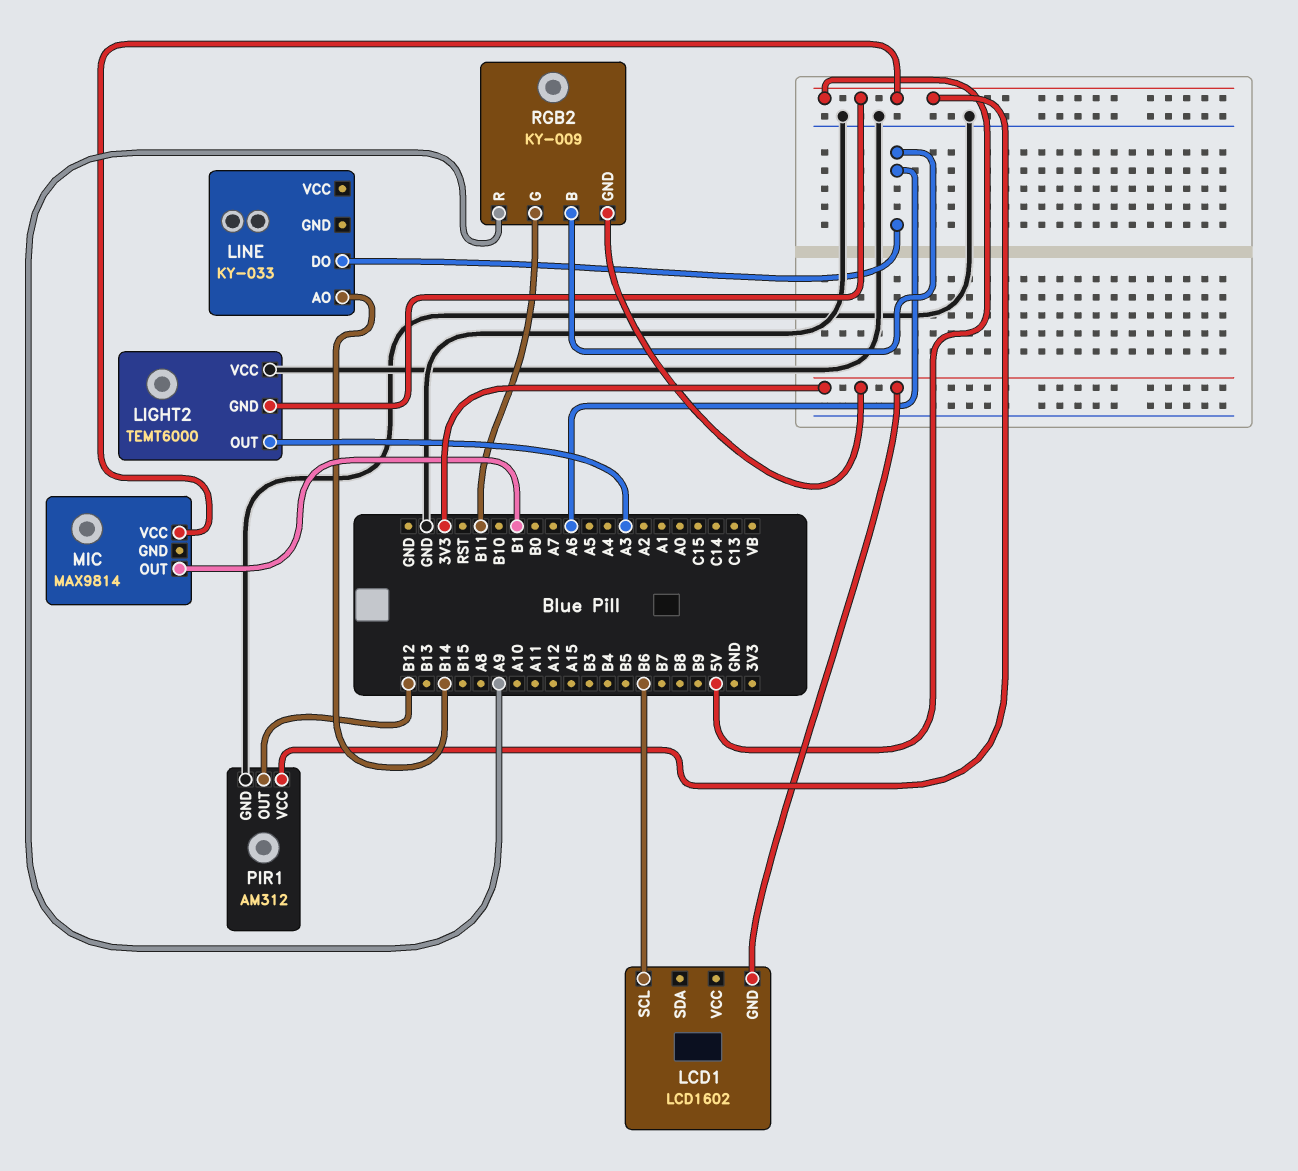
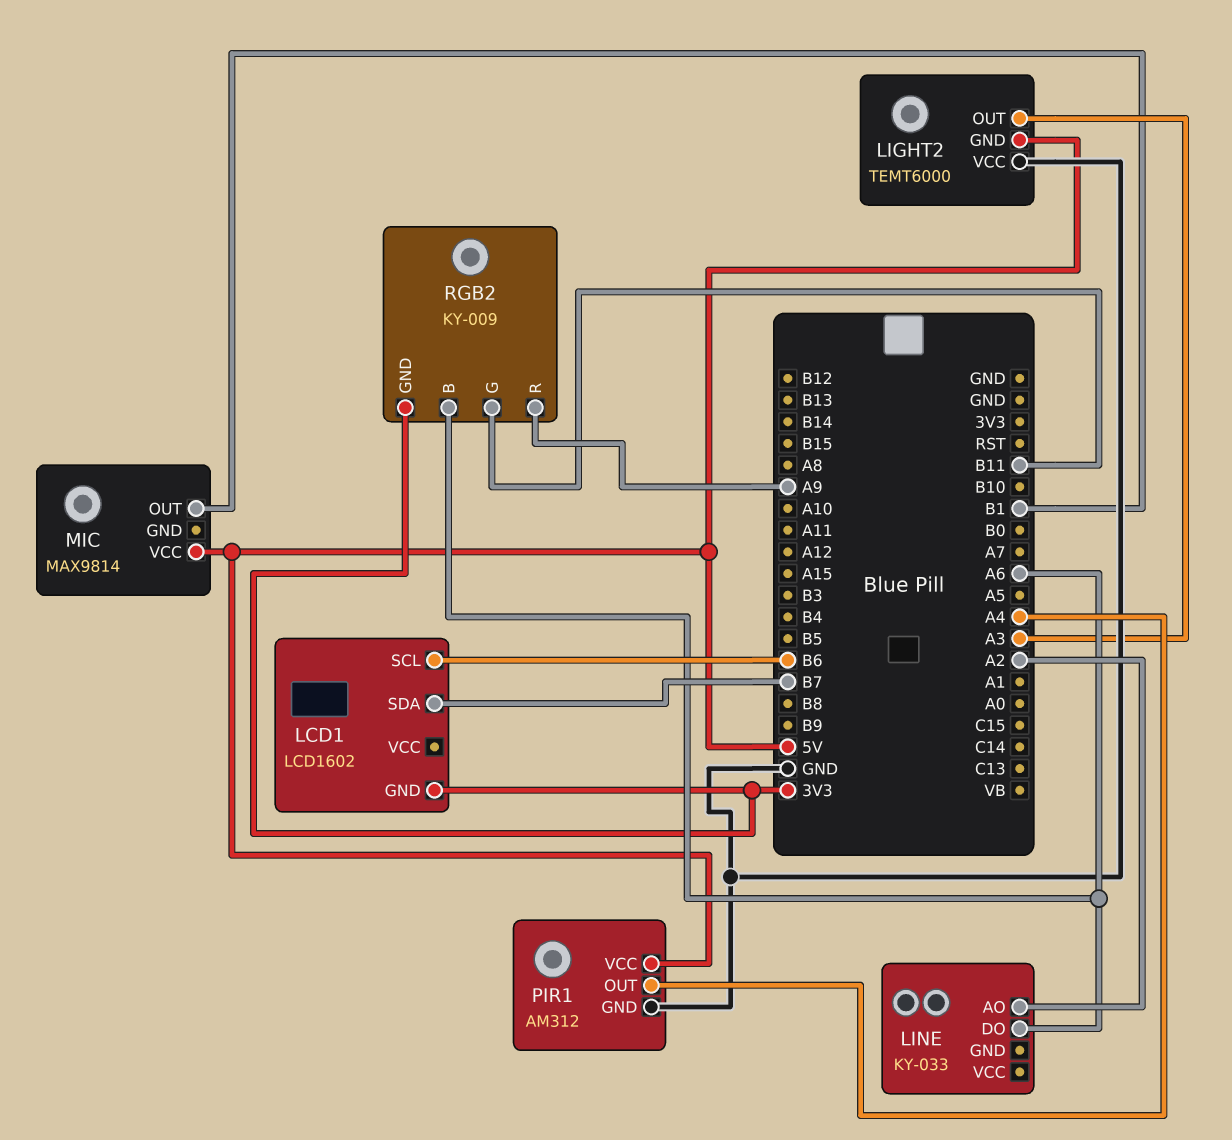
LCD1 pin SDA: none -> B7
LINE pin AO: B14 -> A2
PIR1 pin OUT: B12 -> A4

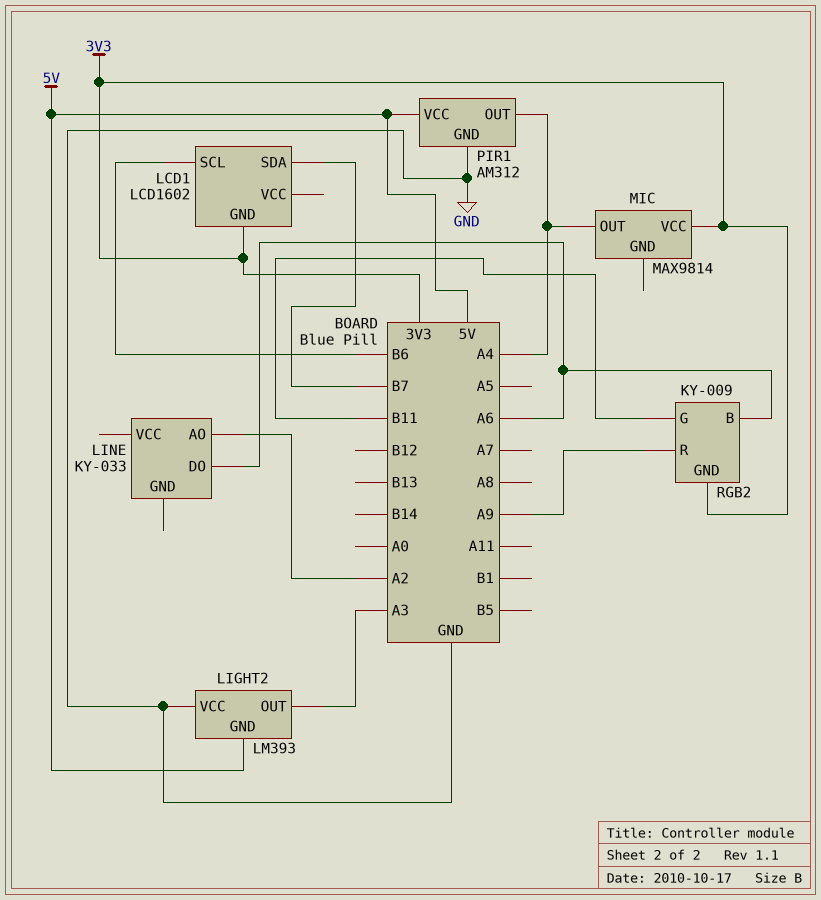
LIGHT2: TEMT6000 -> LM393
MIC pin OUT: B1 -> A4
MIC pin VCC: 5V -> 3V3

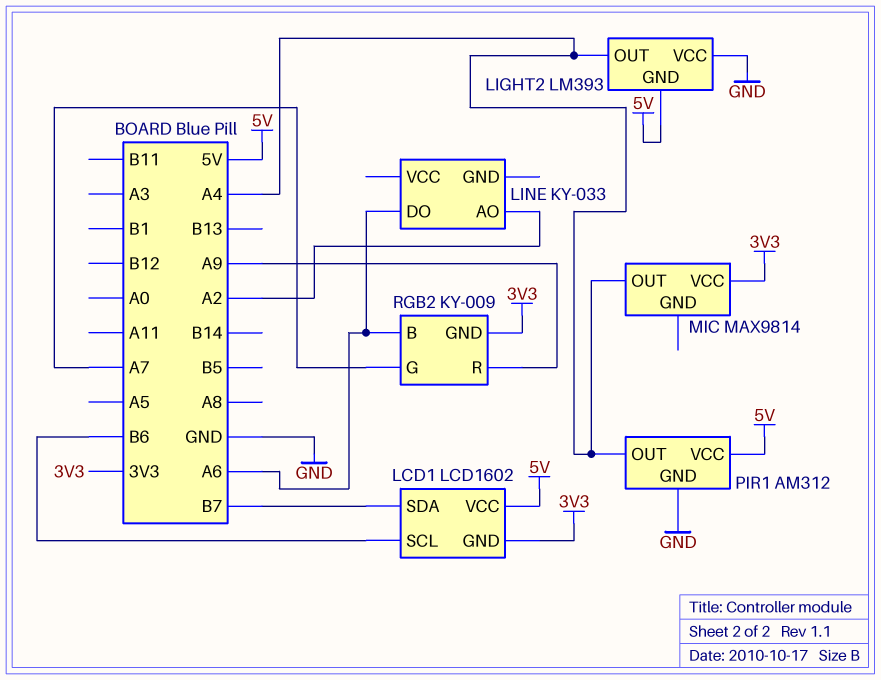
LCD1 pin VCC: none -> 5V
LIGHT2 pin OUT: A3 -> A4
RGB2 pin G: B11 -> A7

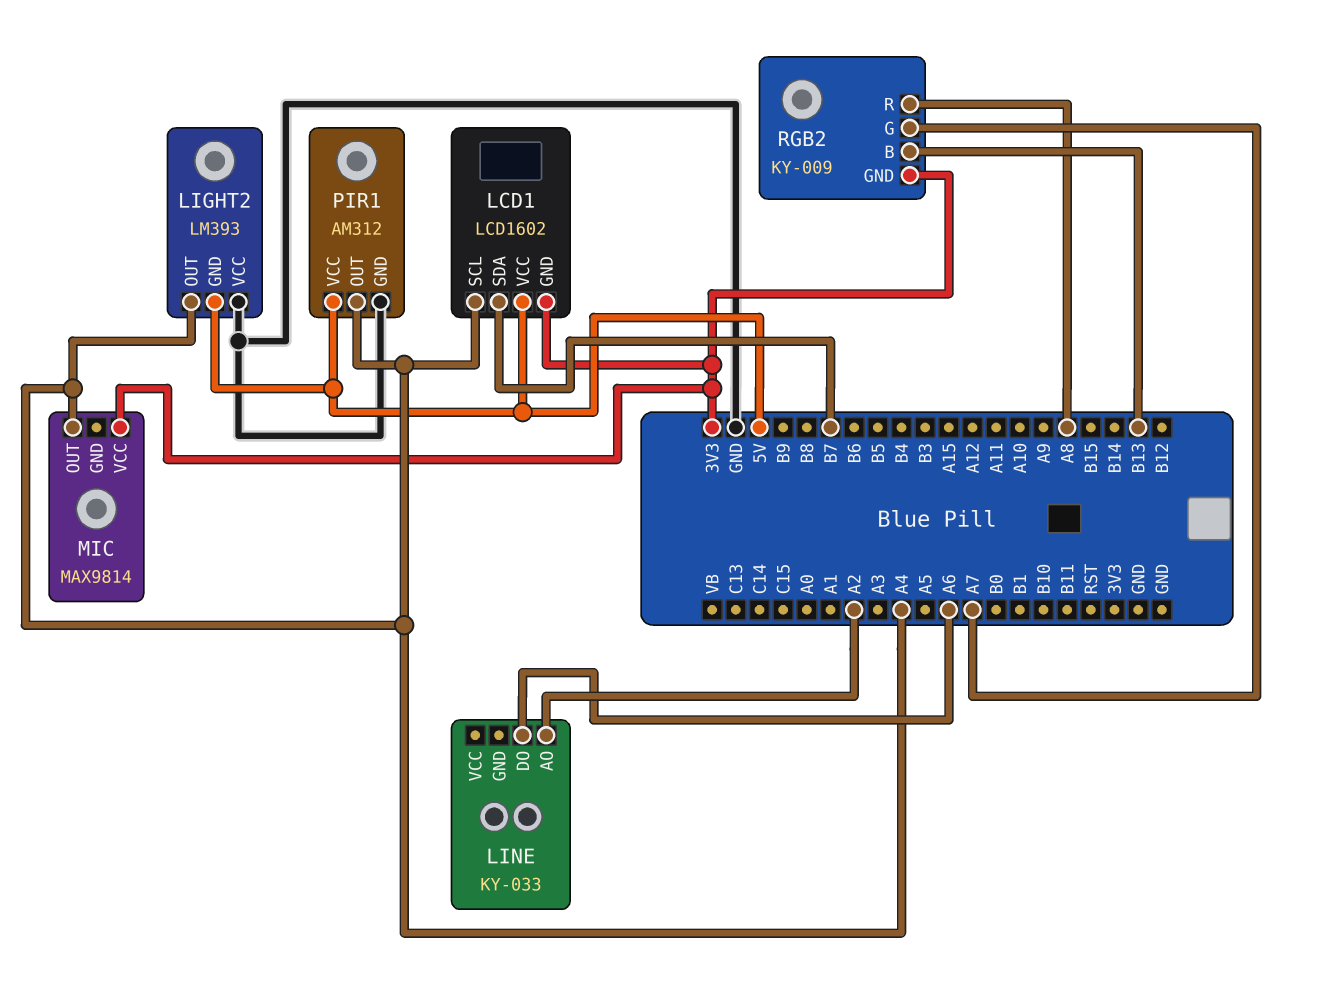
LCD1 pin SCL: B6 -> A4
RGB2 pin B: A6 -> B13
RGB2 pin R: A9 -> A8

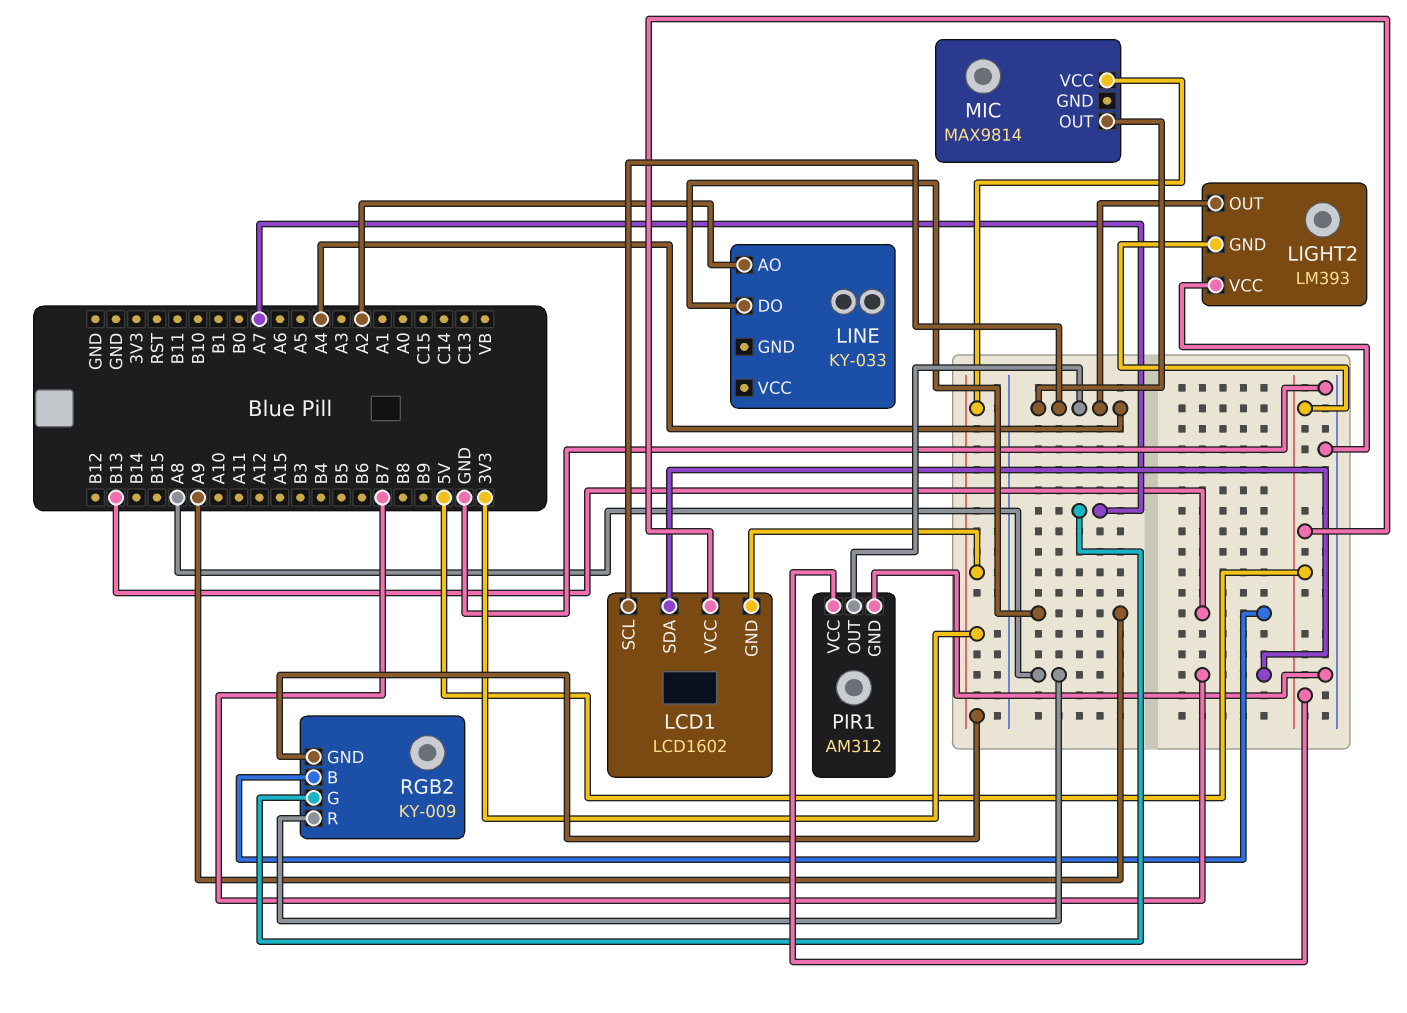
LINE pin DO: A6 -> A9

